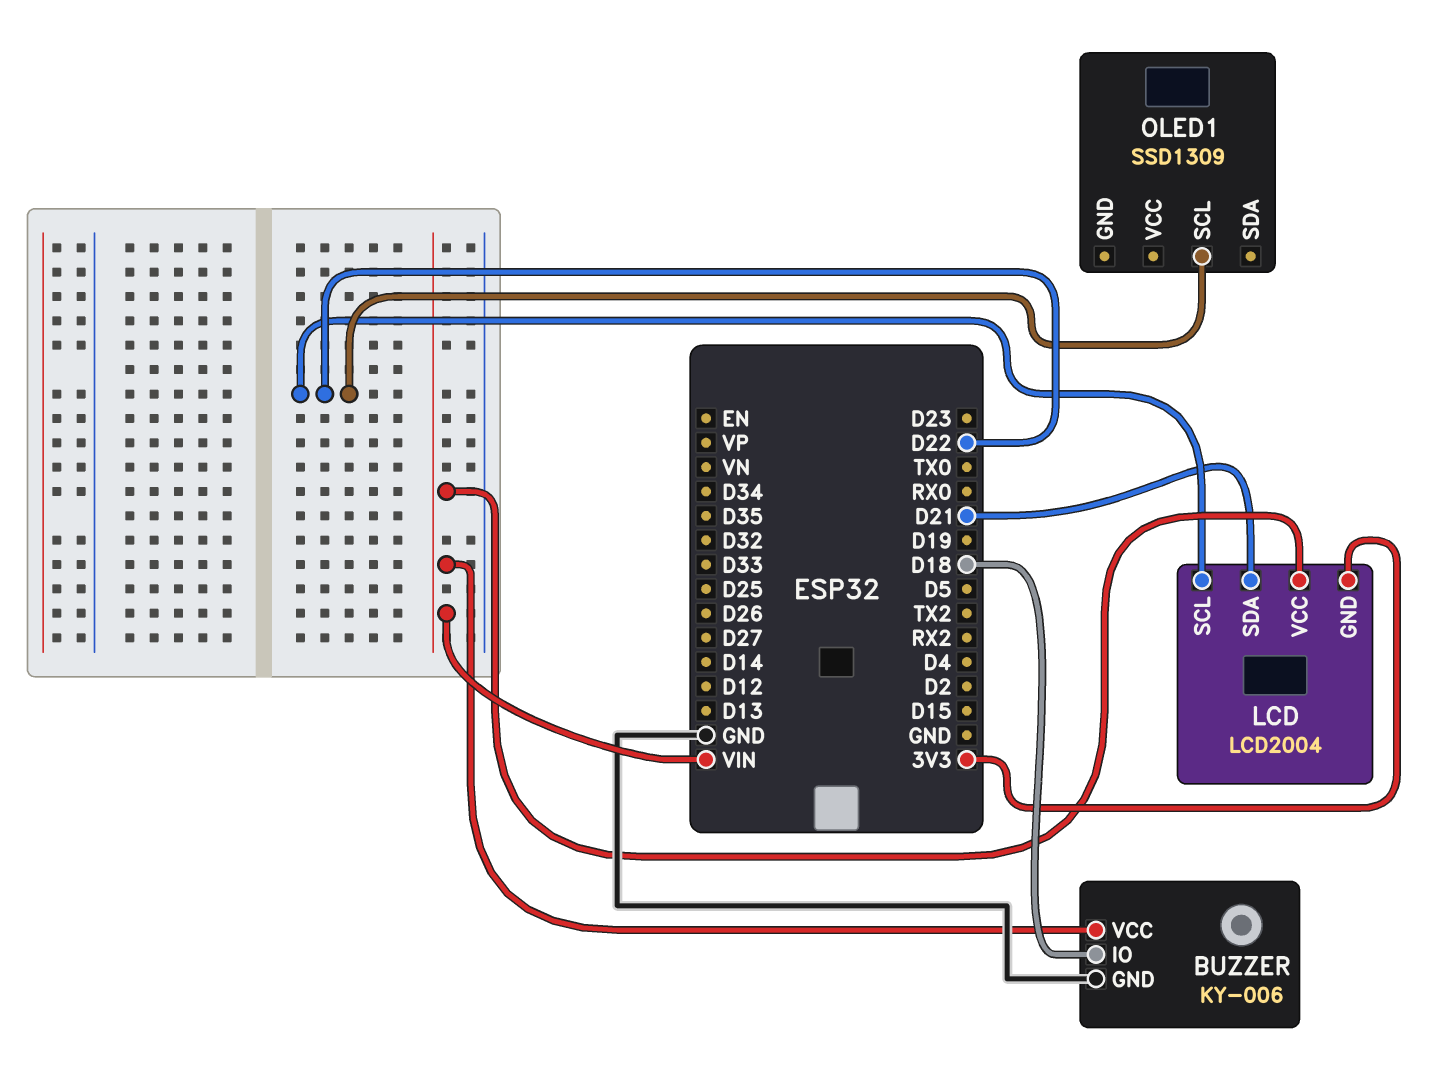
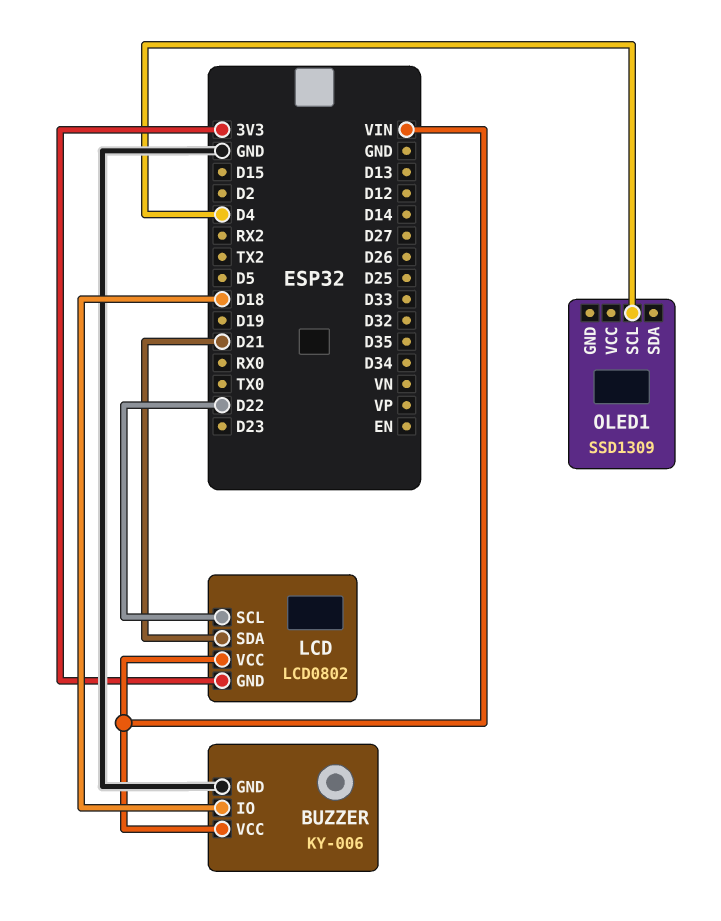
LCD: LCD2004 -> LCD0802
OLED1 pin SCL: D22 -> D4

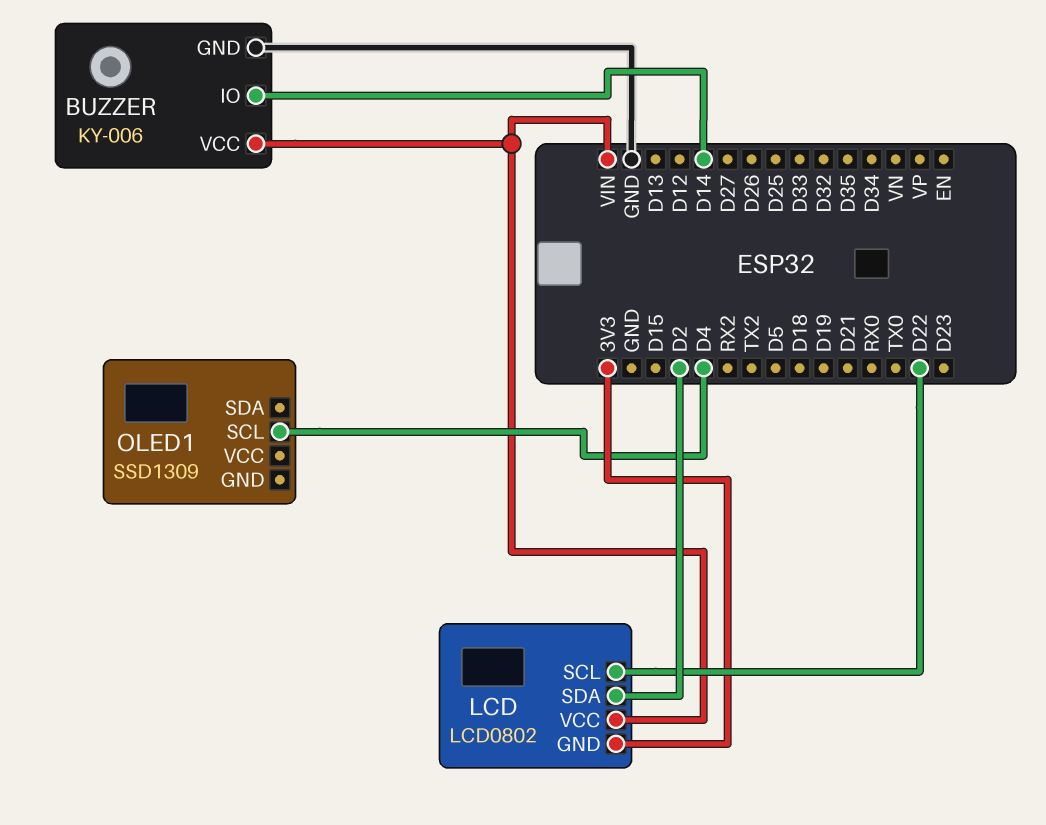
BUZZER pin IO: D18 -> D14
LCD pin SDA: D21 -> D2

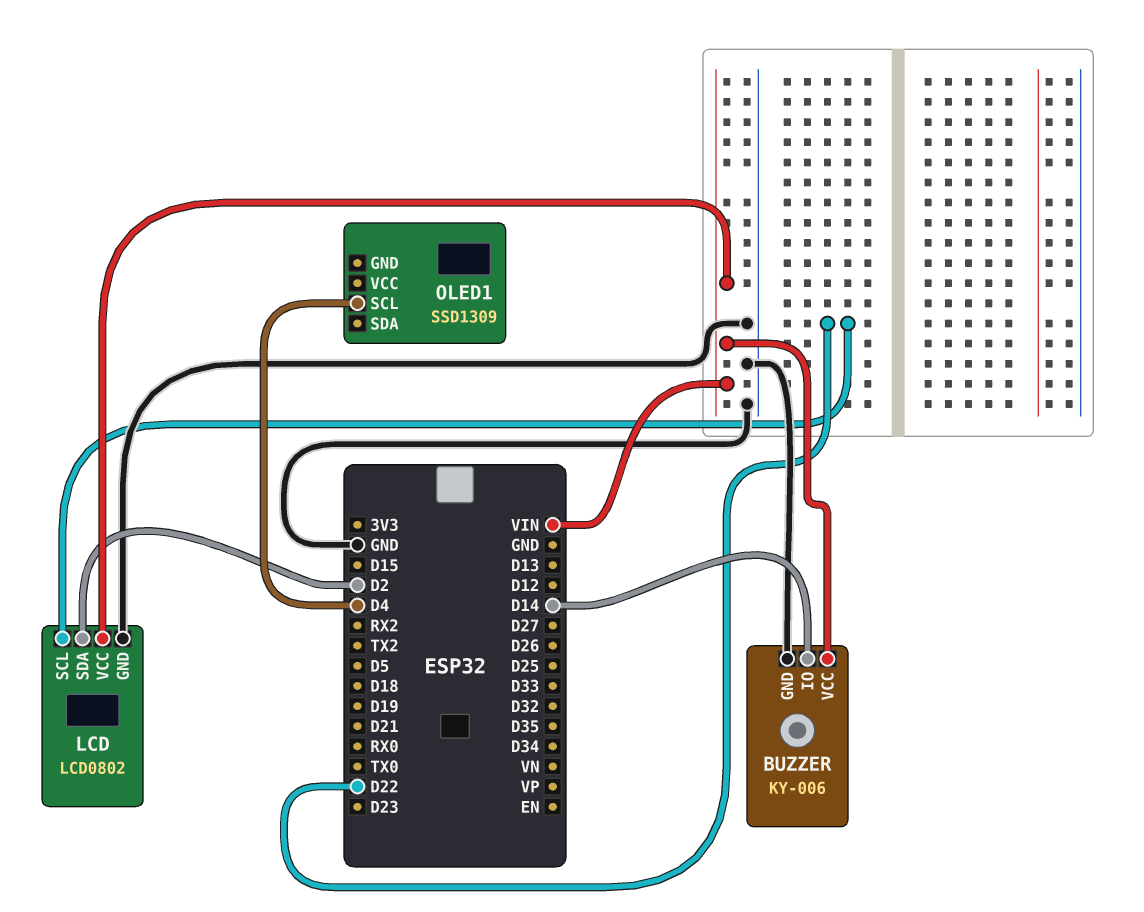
LCD pin GND: 3V3 -> GND

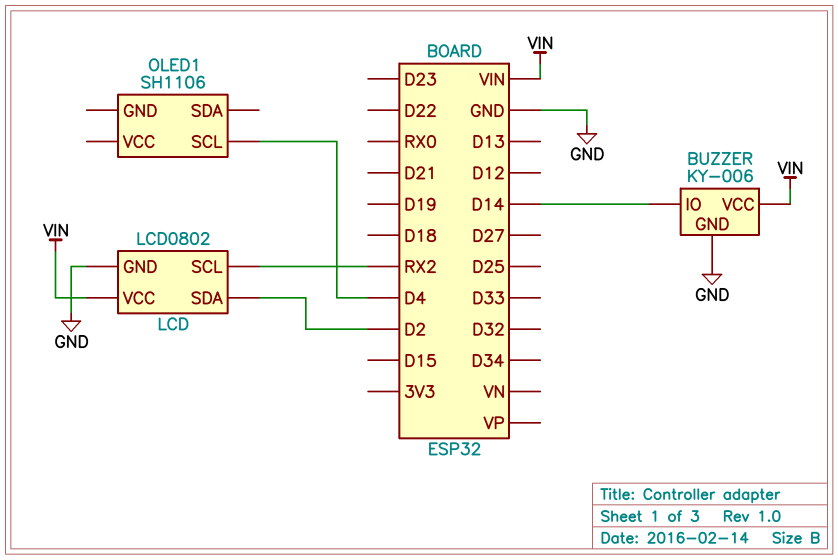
LCD pin SCL: D22 -> RX2
OLED1: SSD1309 -> SH1106

